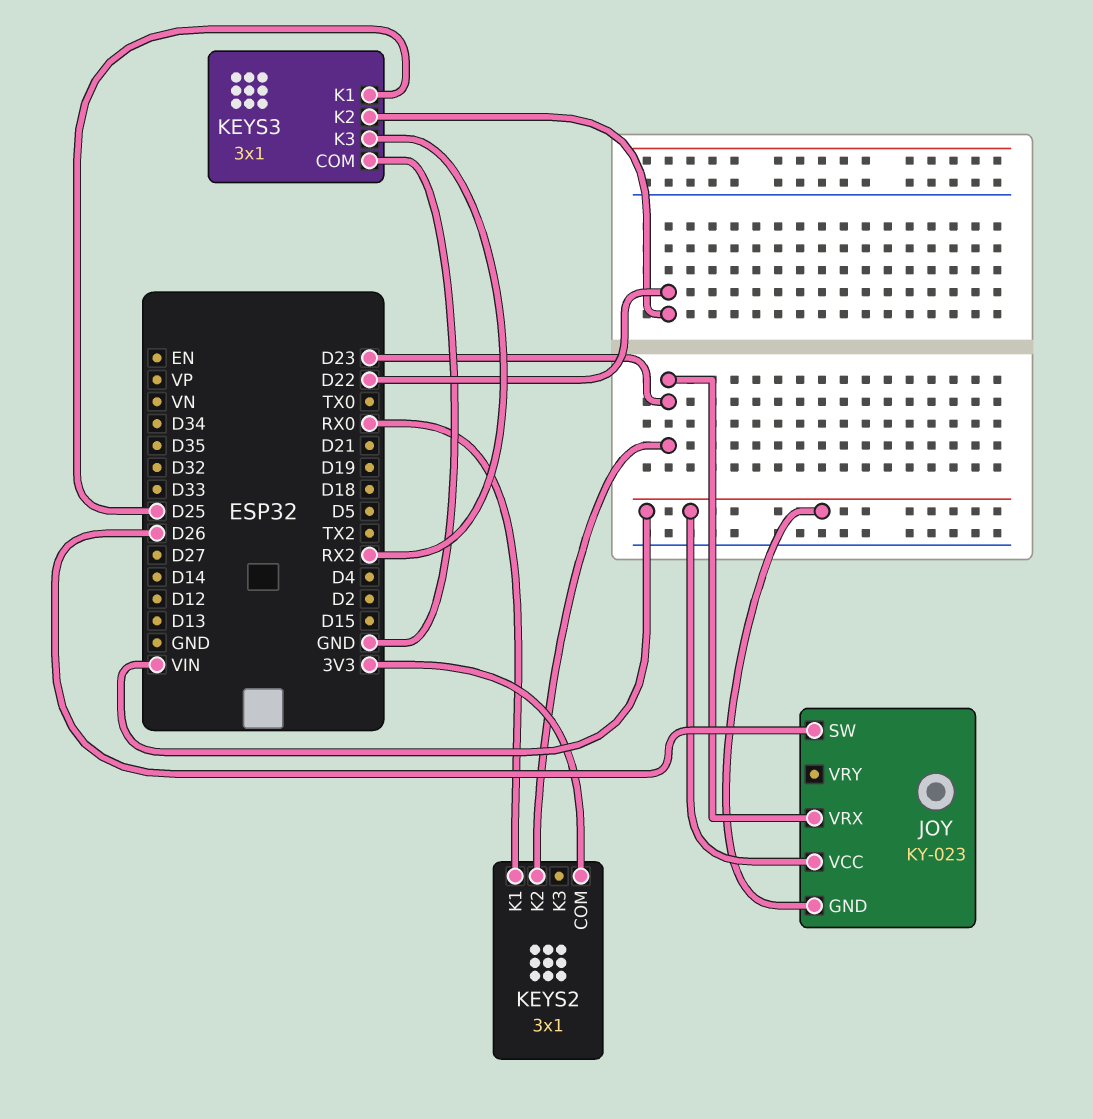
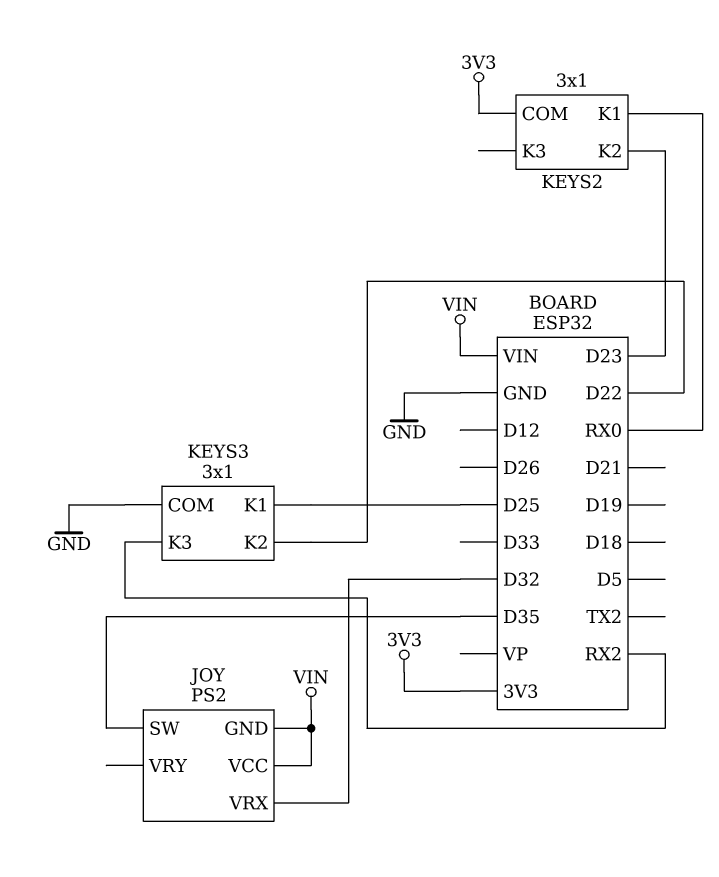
JOY: KY-023 -> PS2
JOY pin SW: D26 -> D35
JOY pin VRX: D23 -> D32

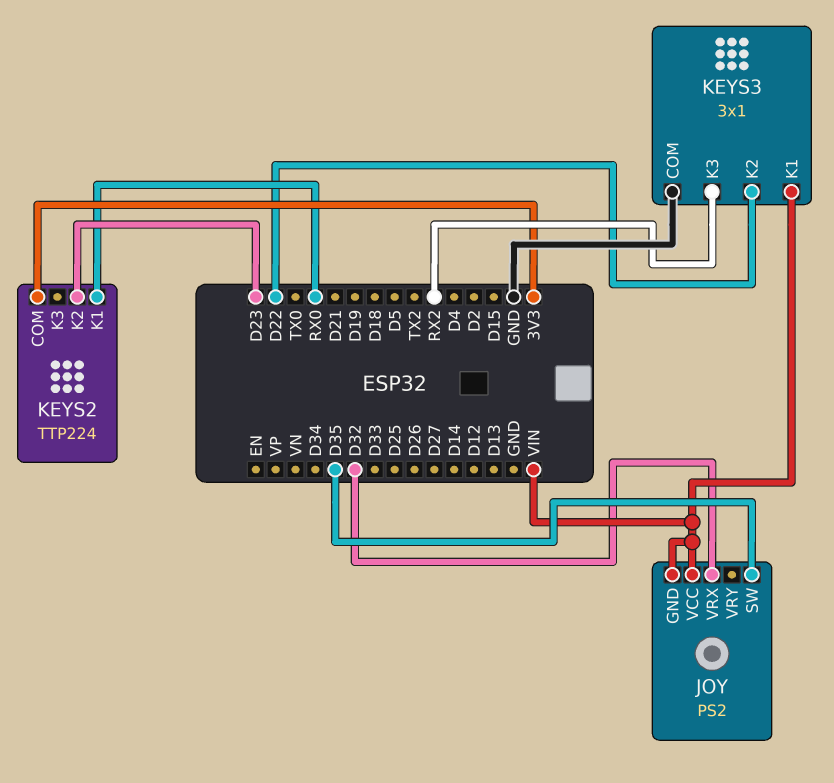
KEYS2: 3x1 -> TTP224
KEYS3 pin K1: D25 -> VIN

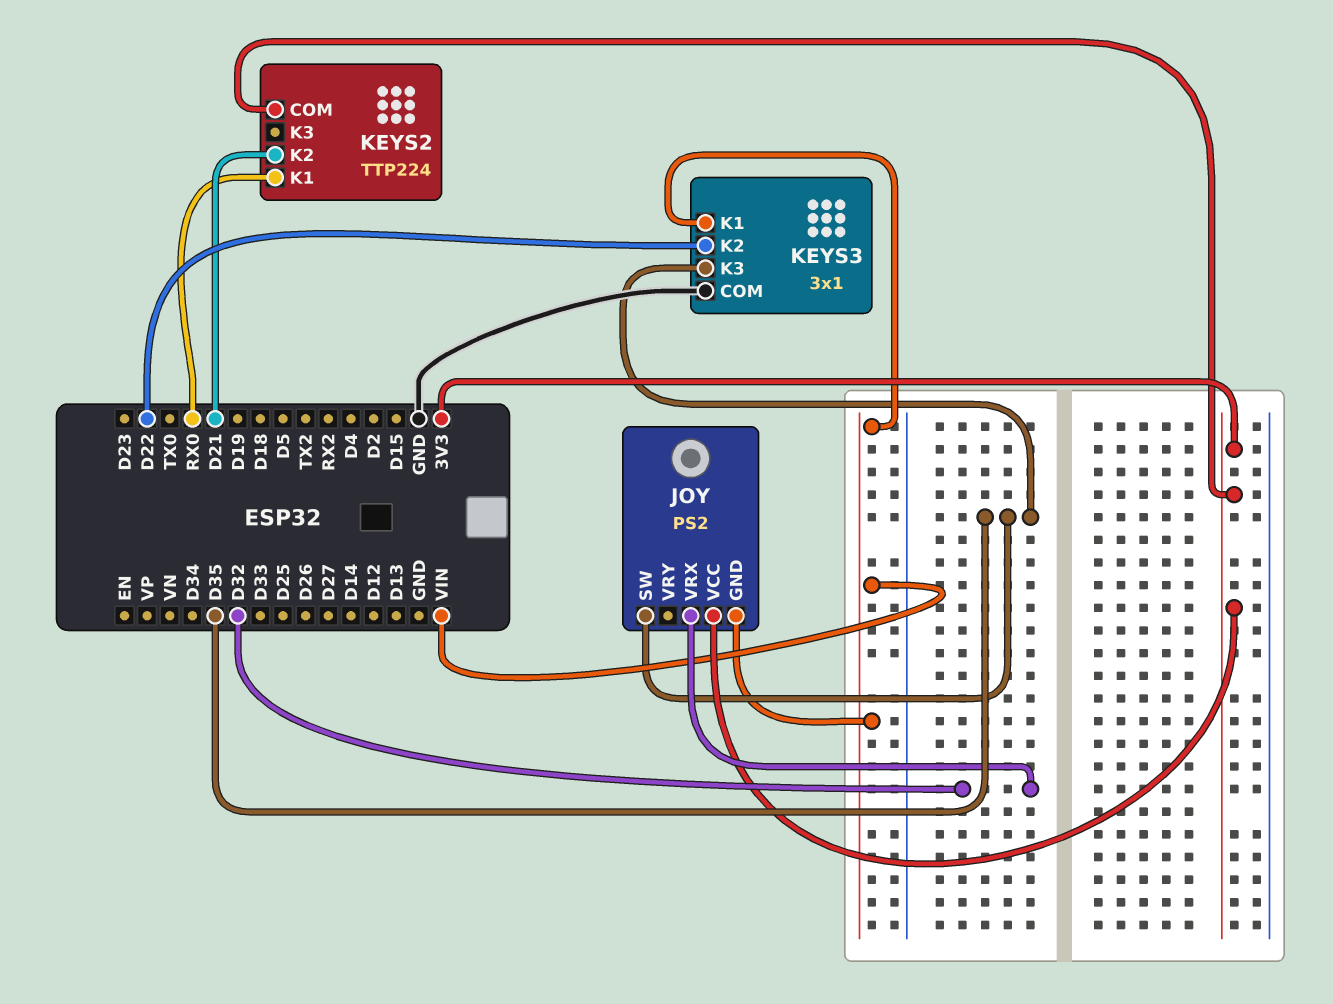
JOY pin VCC: VIN -> 3V3
KEYS2 pin K2: D23 -> D21
KEYS3 pin K3: RX2 -> D35

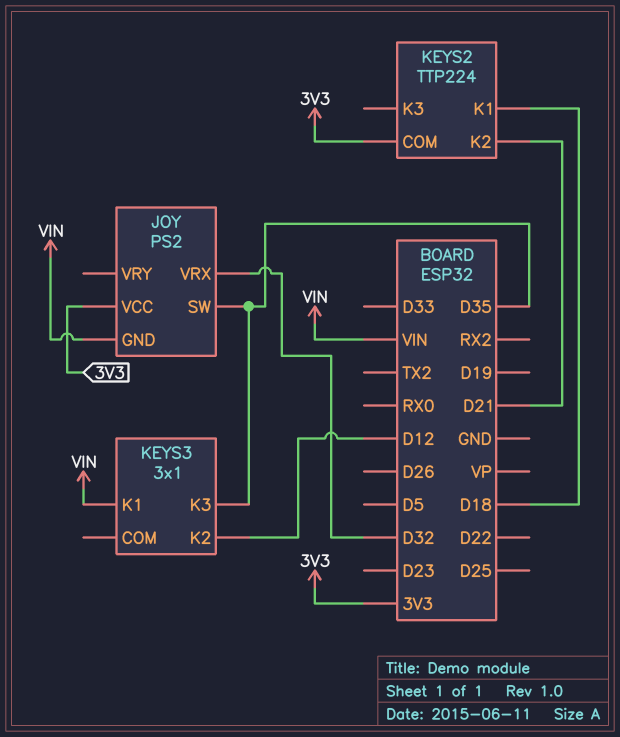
KEYS2 pin K1: RX0 -> D18
KEYS3 pin COM: GND -> none
KEYS3 pin K2: D22 -> D12

